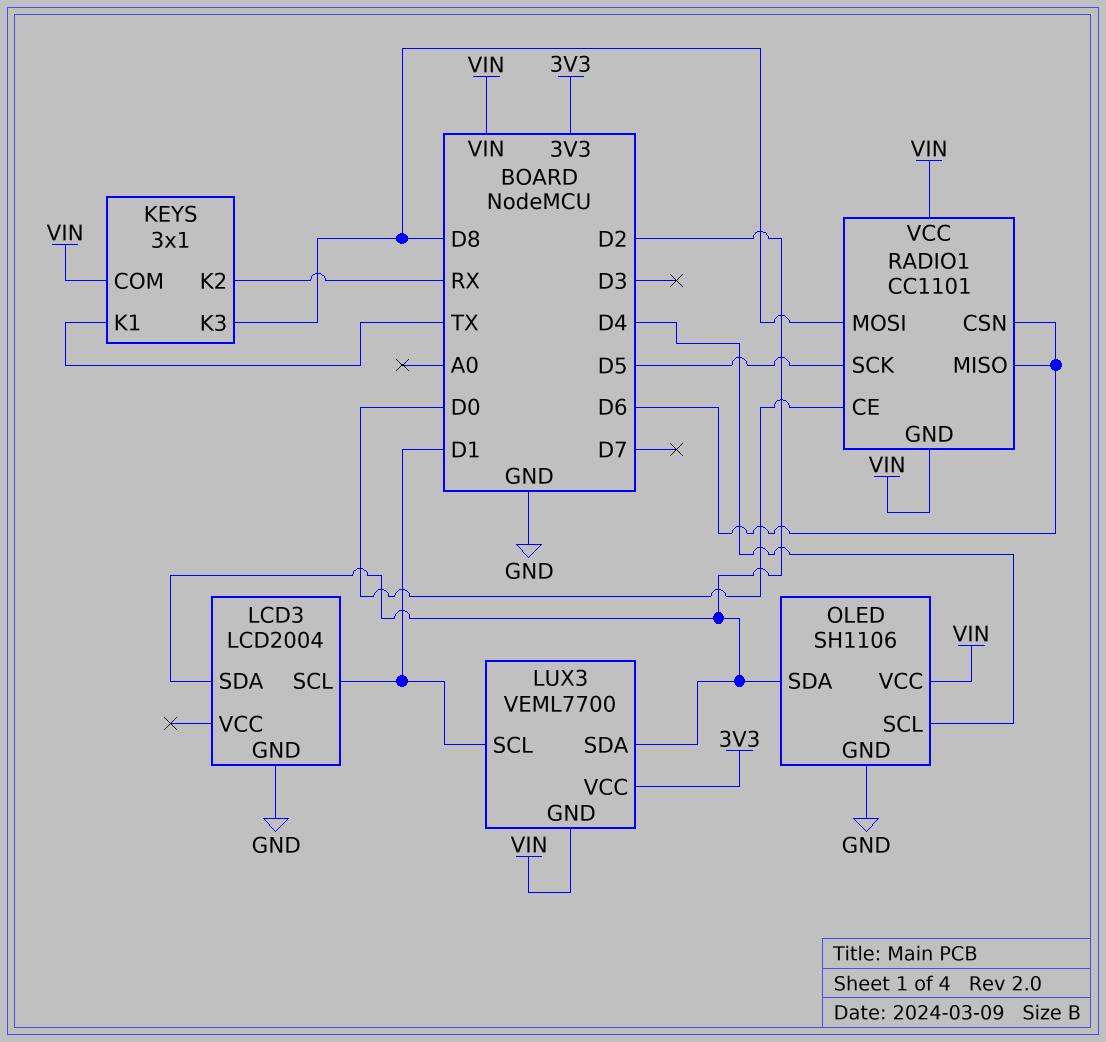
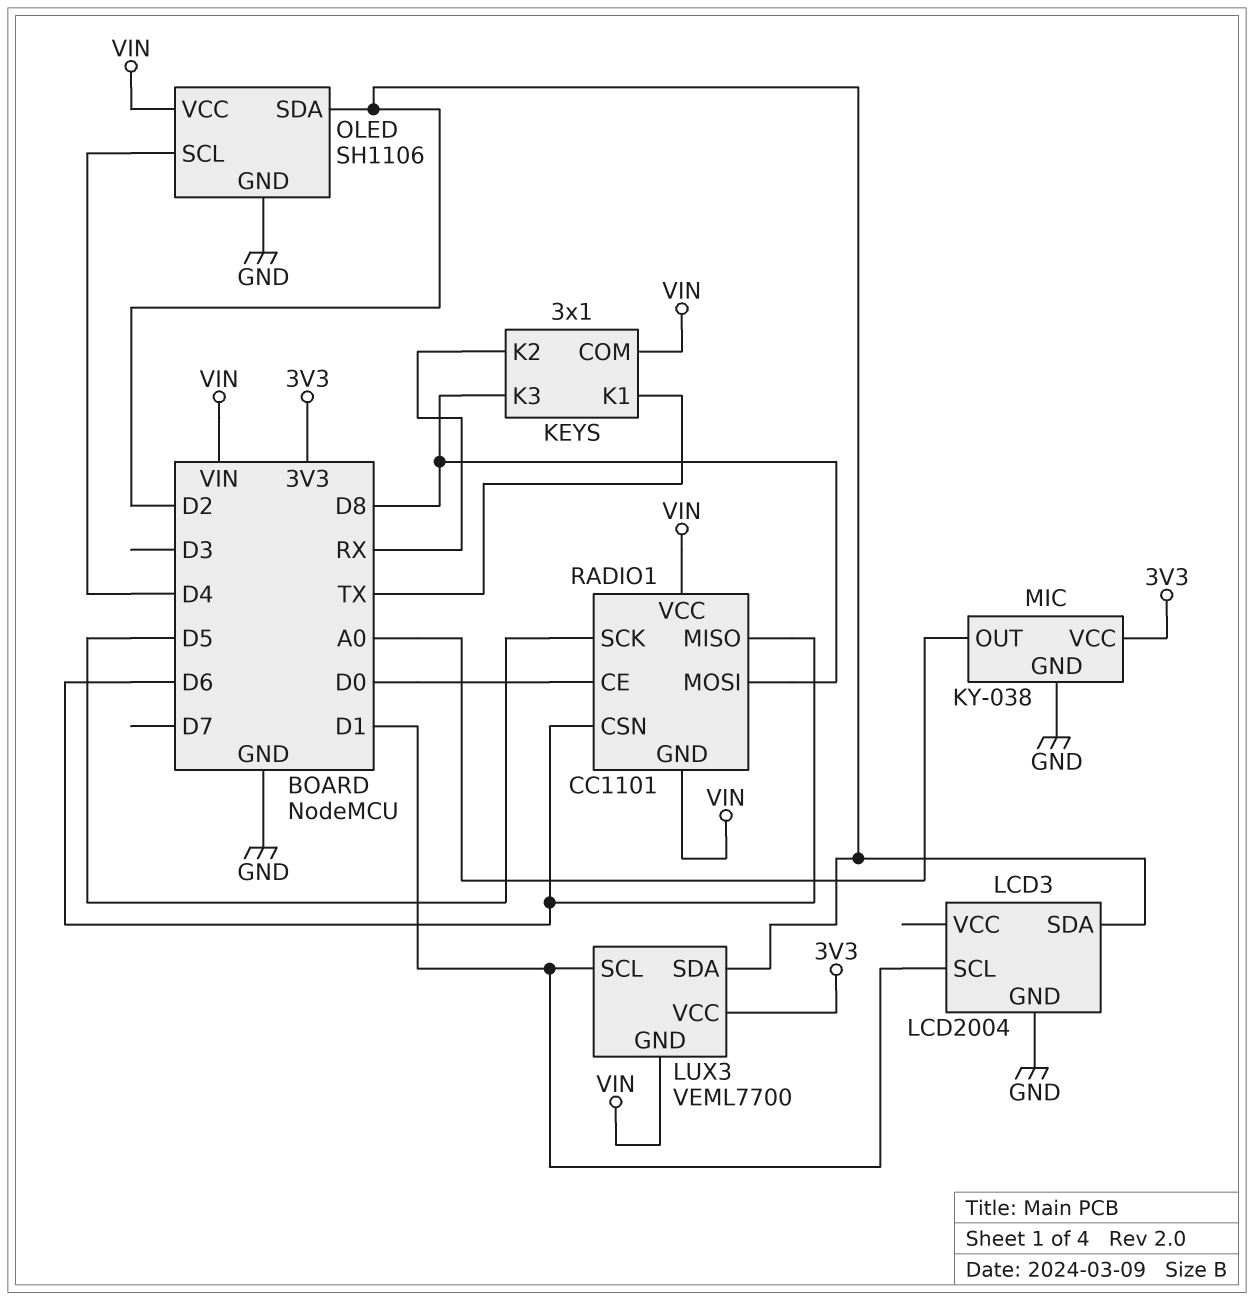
MIC: none -> KY-038
MIC pin GND: none -> GND
MIC pin OUT: none -> A0
MIC pin VCC: none -> 3V3

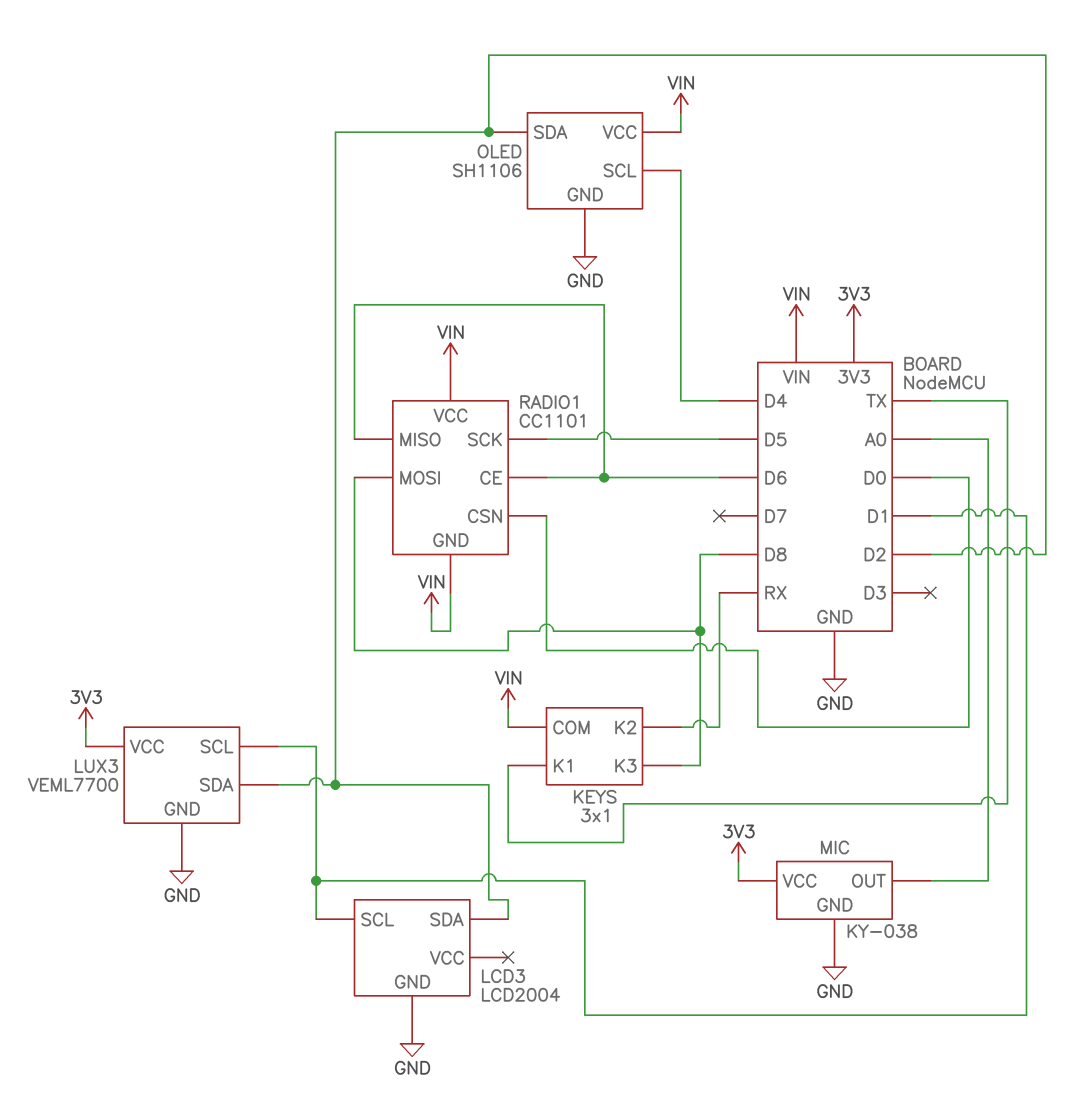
LUX3 pin GND: VIN -> GND
RADIO1 pin CE: D0 -> D6
RADIO1 pin CSN: D6 -> D0

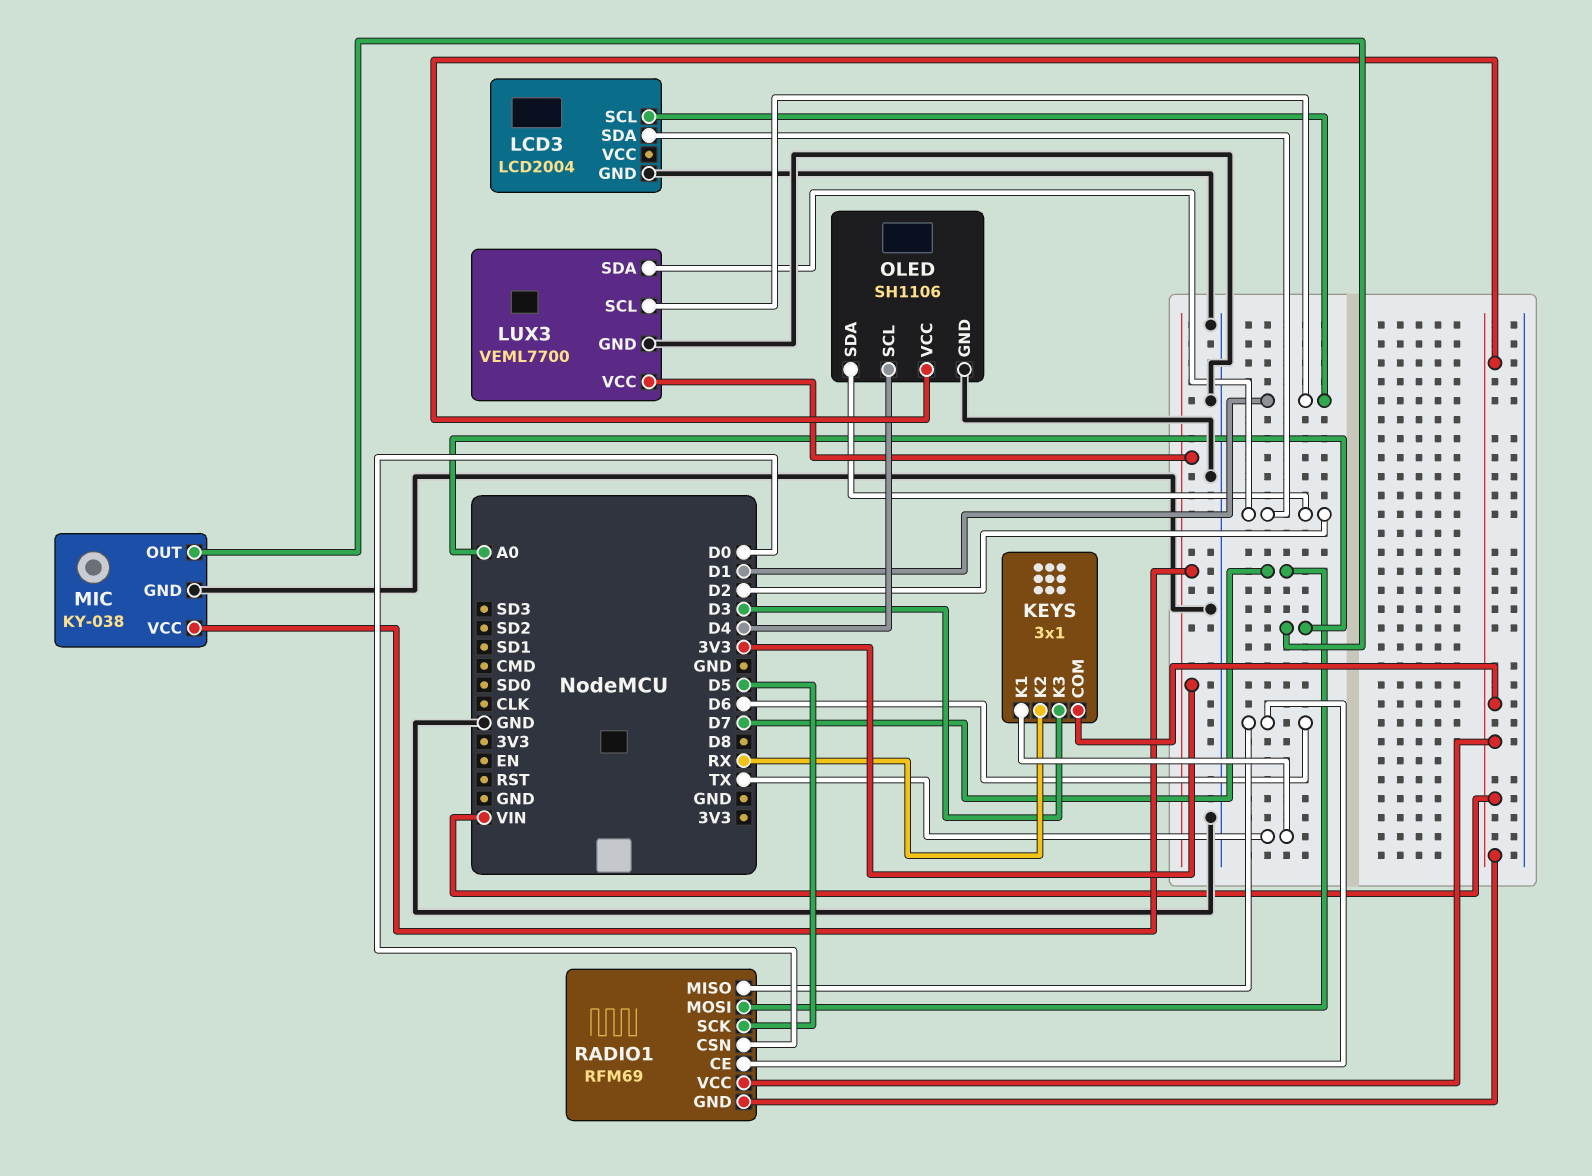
KEYS pin K3: D8 -> D3
RADIO1: CC1101 -> RFM69
RADIO1 pin MOSI: D8 -> D7

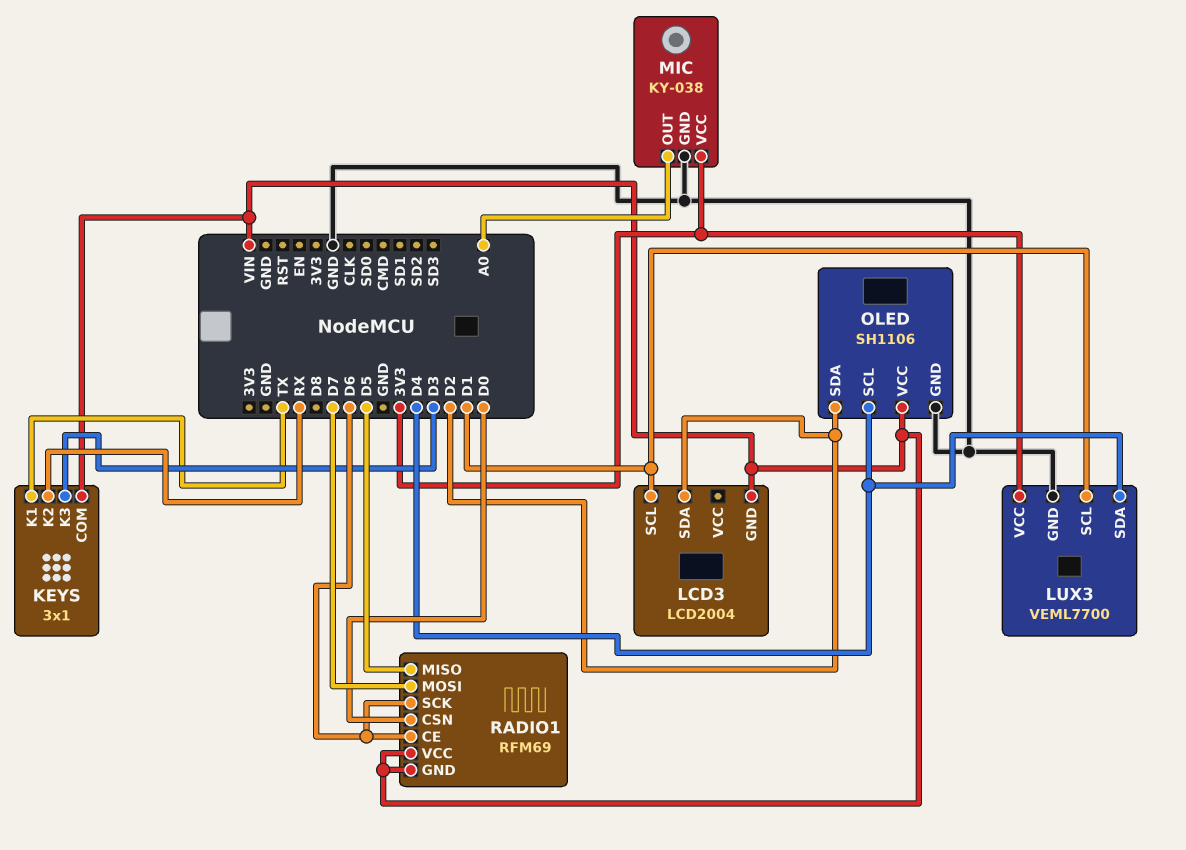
LCD3 pin GND: GND -> VIN
LUX3 pin SDA: D2 -> D4
RADIO1 pin MISO: D6 -> D5
RADIO1 pin SCK: D5 -> D6

